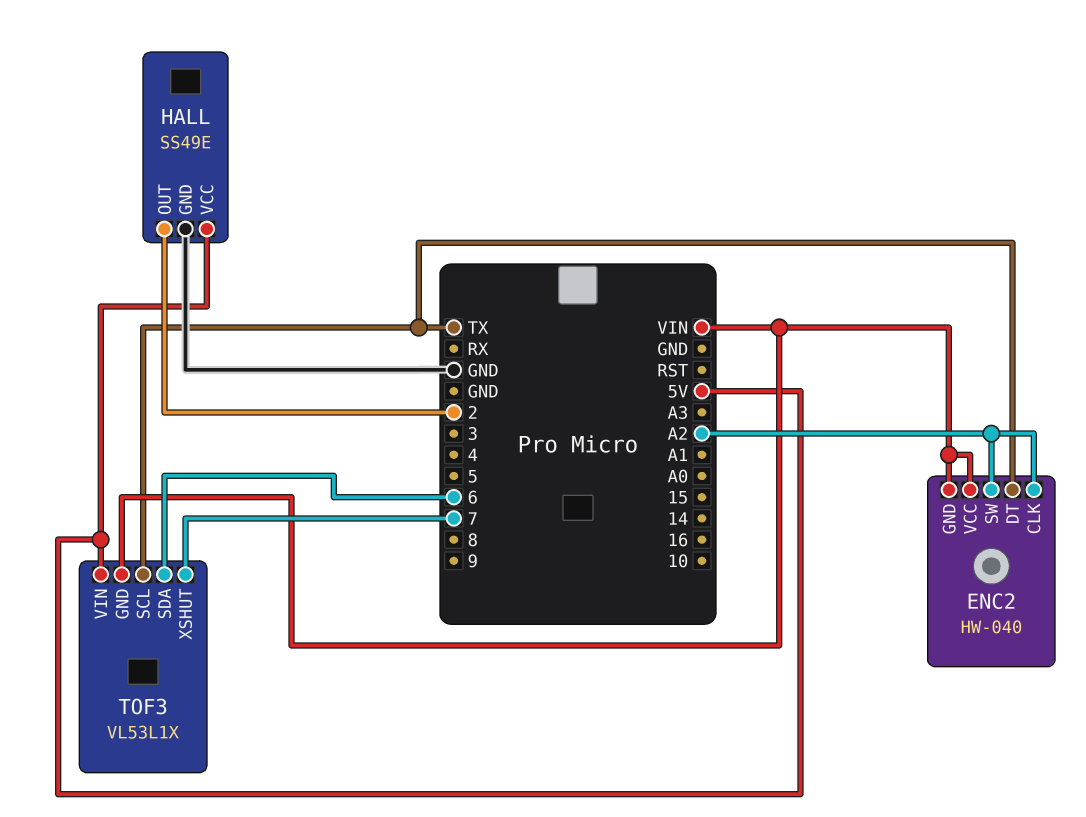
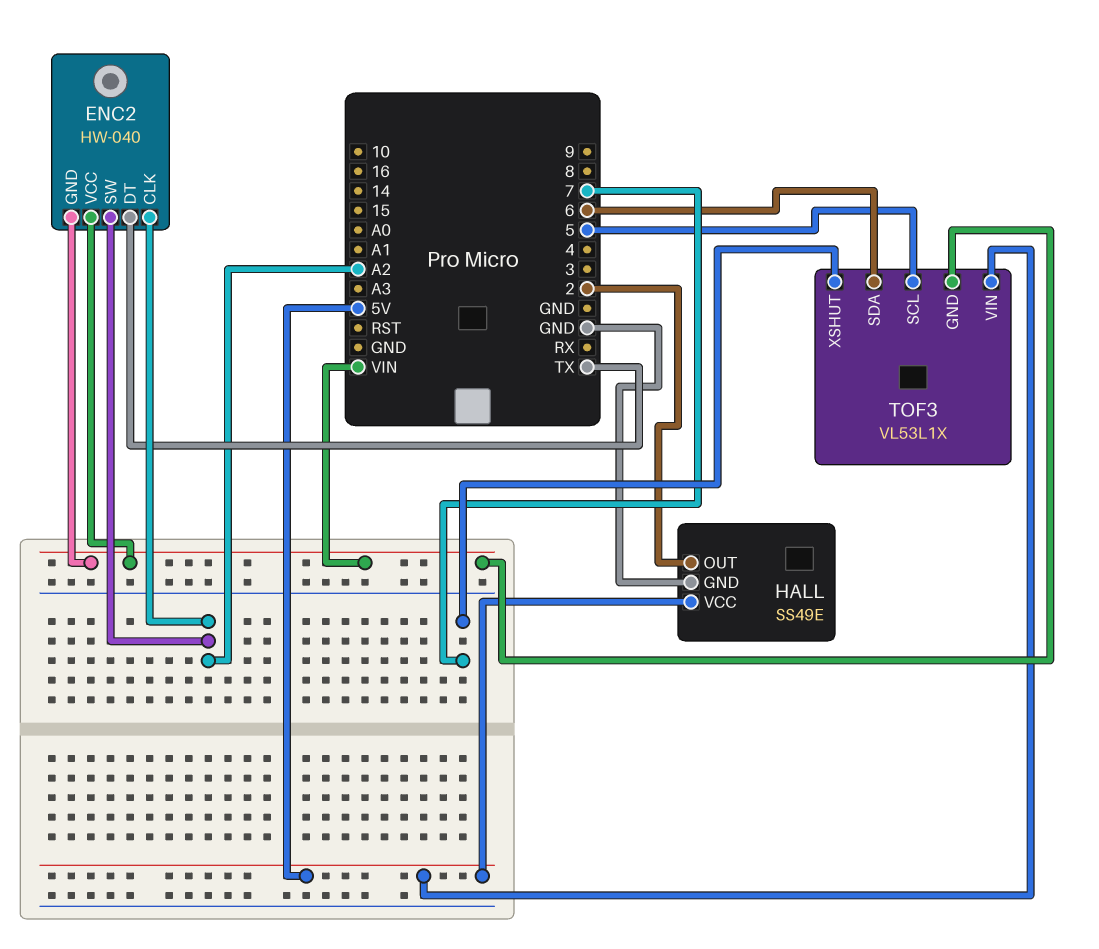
TOF3 pin SCL: TX -> 5

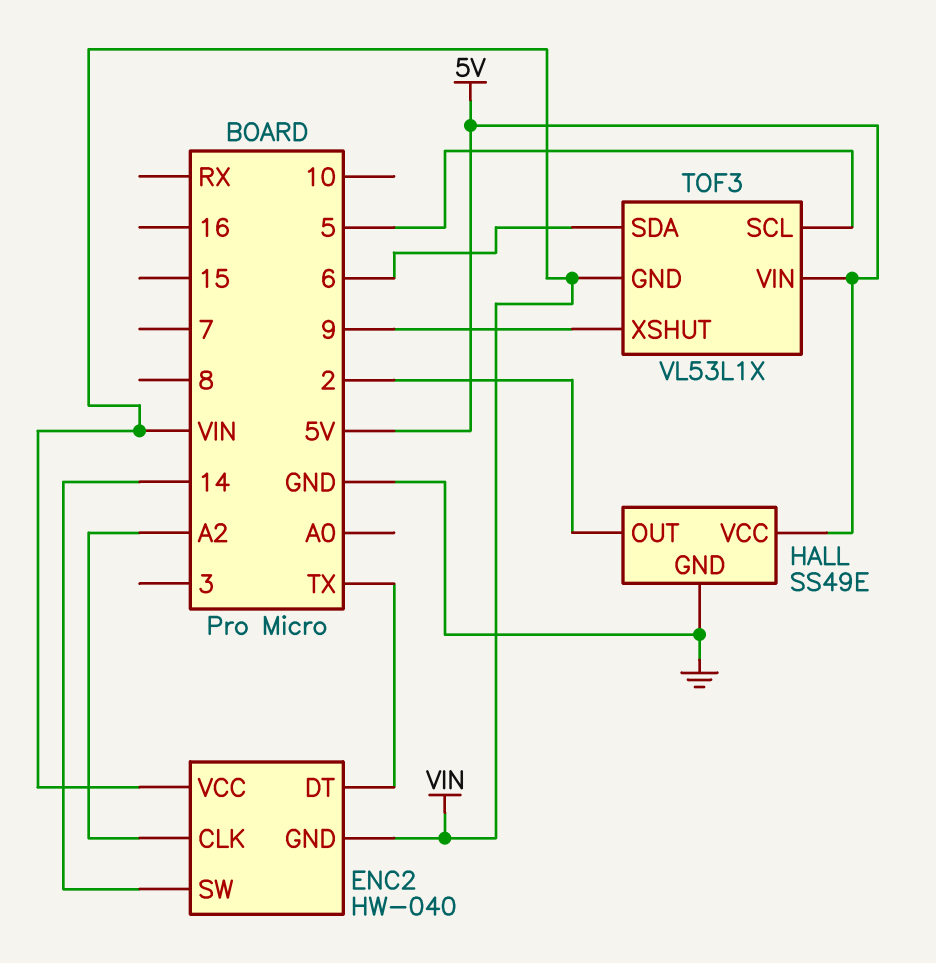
ENC2 pin SW: A2 -> 14
TOF3 pin XSHUT: 7 -> 9

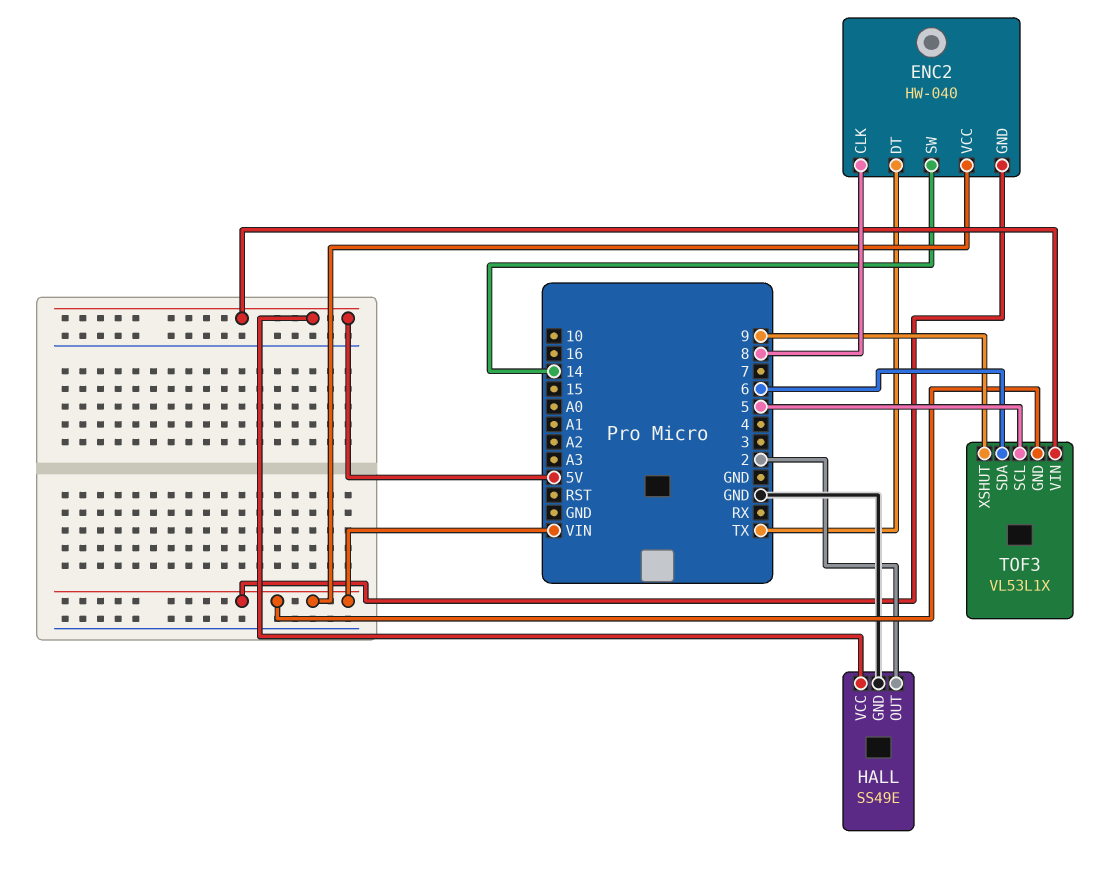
ENC2 pin CLK: A2 -> 8

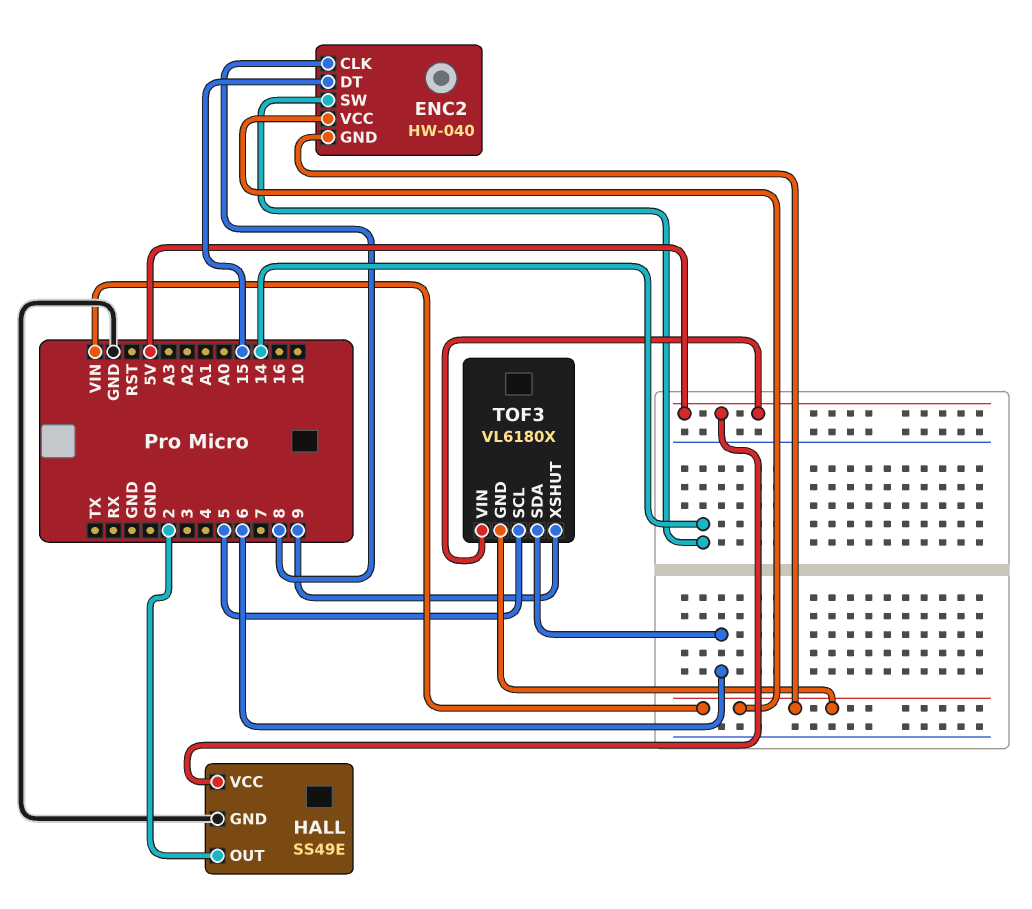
ENC2 pin DT: TX -> 15
TOF3: VL53L1X -> VL6180X

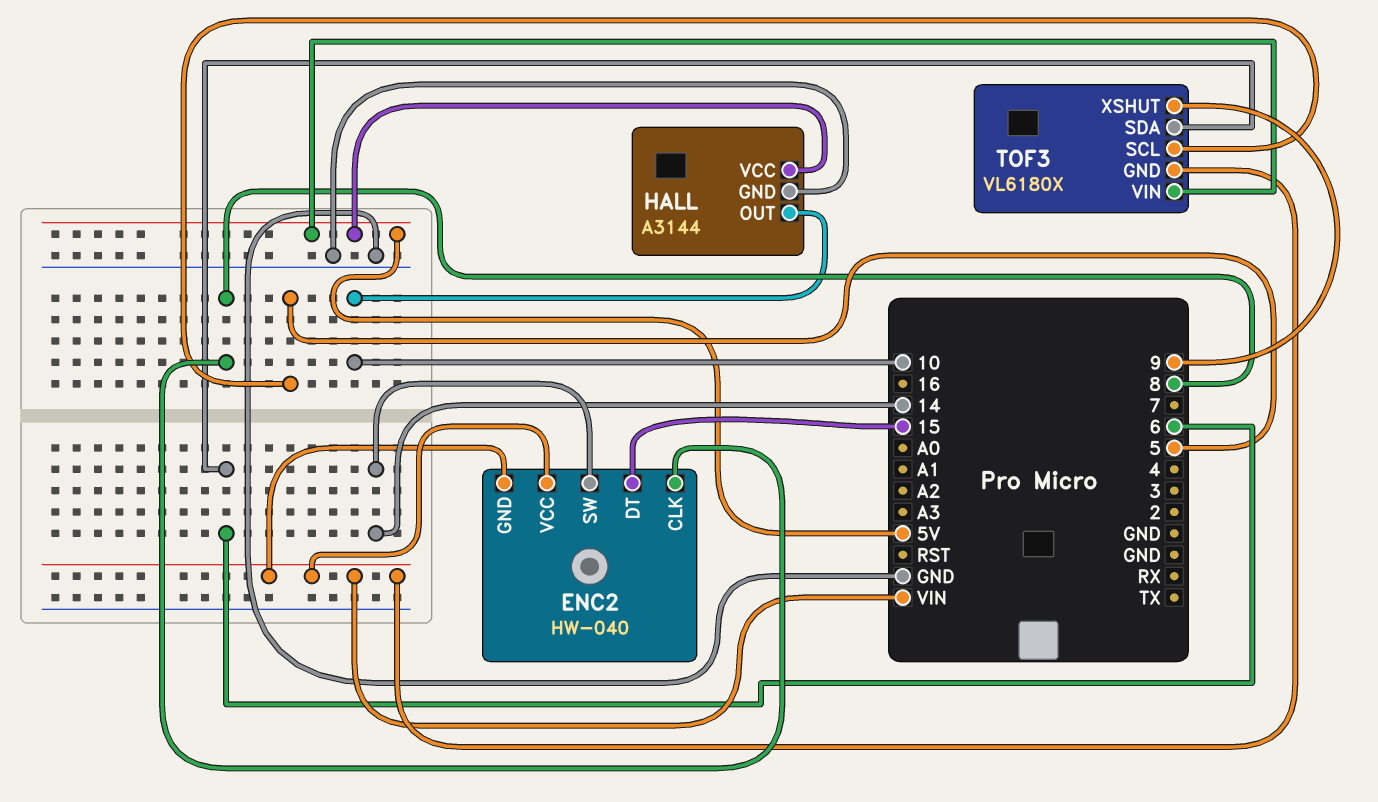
HALL: SS49E -> A3144
HALL pin OUT: 2 -> 10

